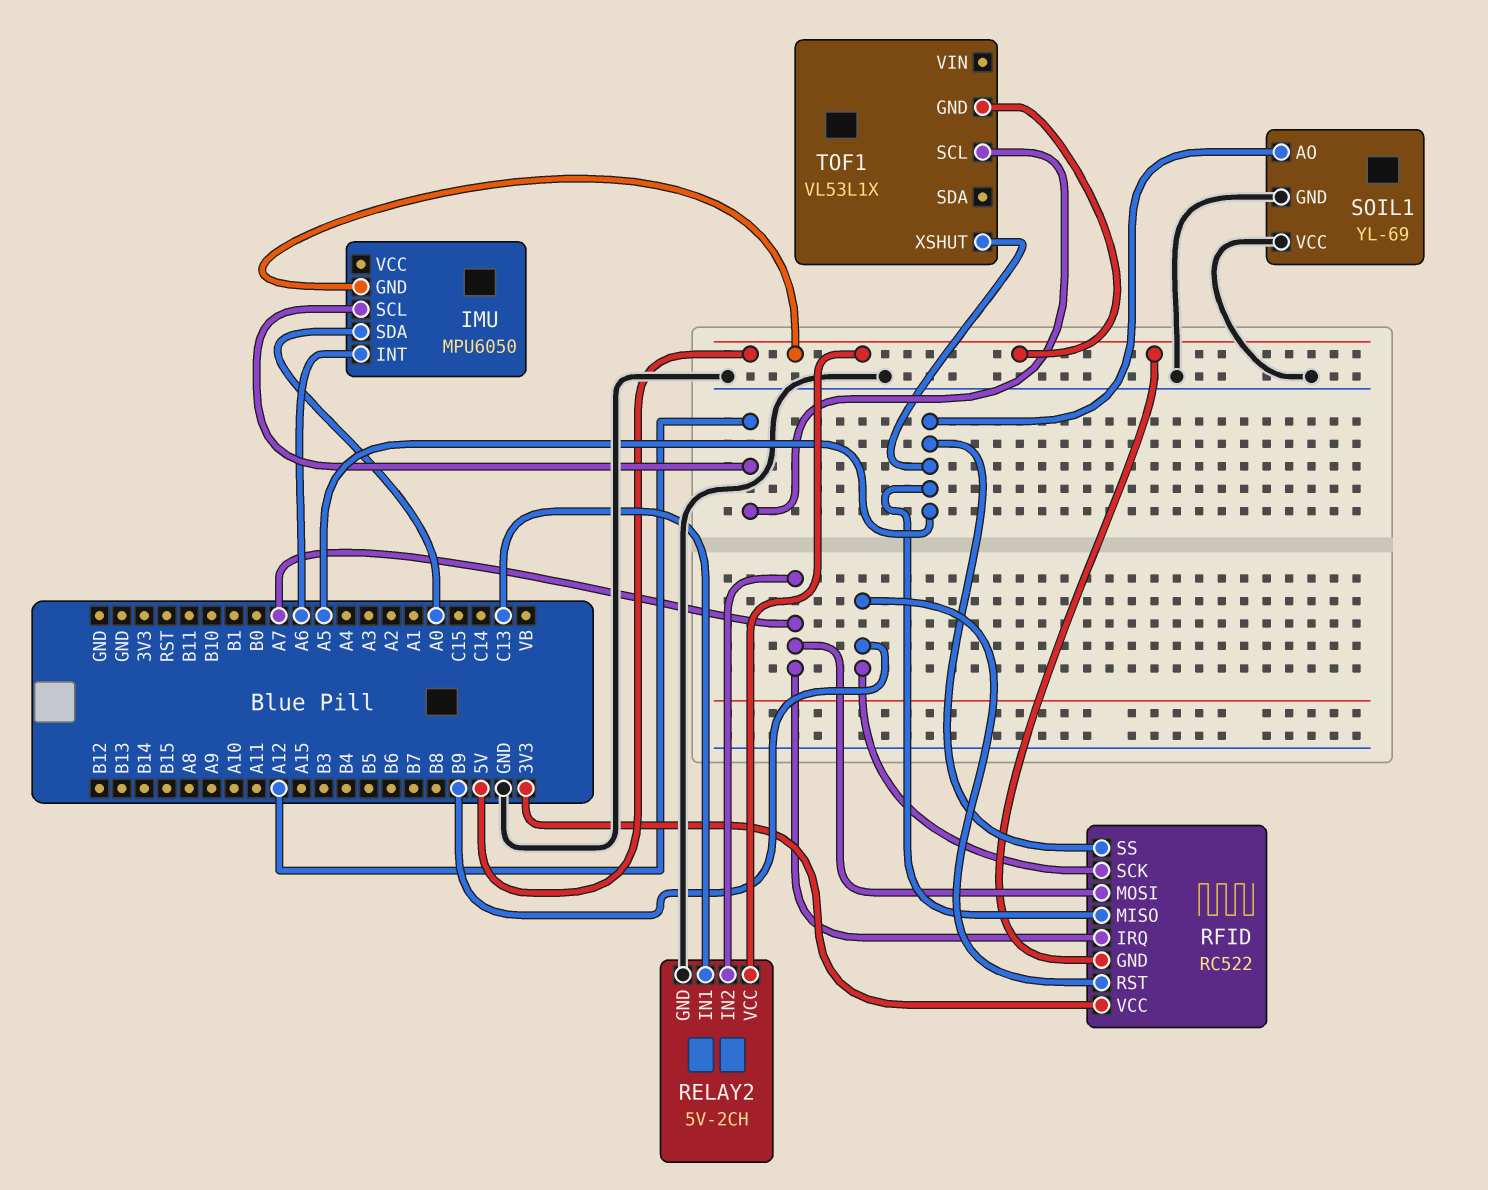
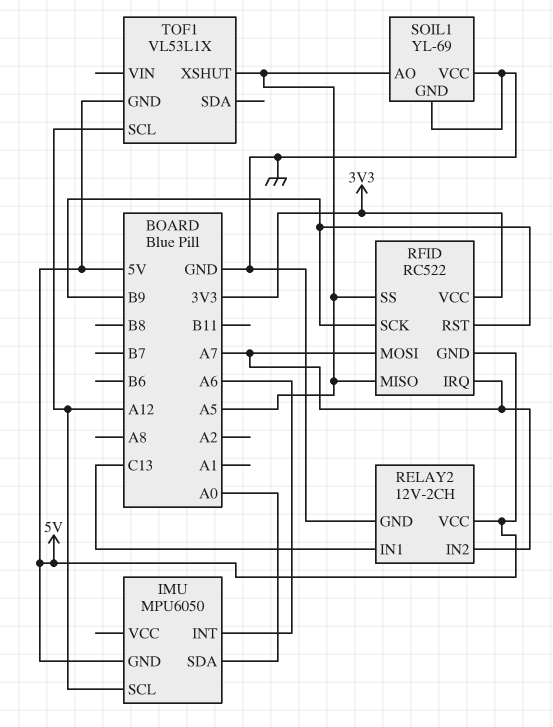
RELAY2: 5V-2CH -> 12V-2CH

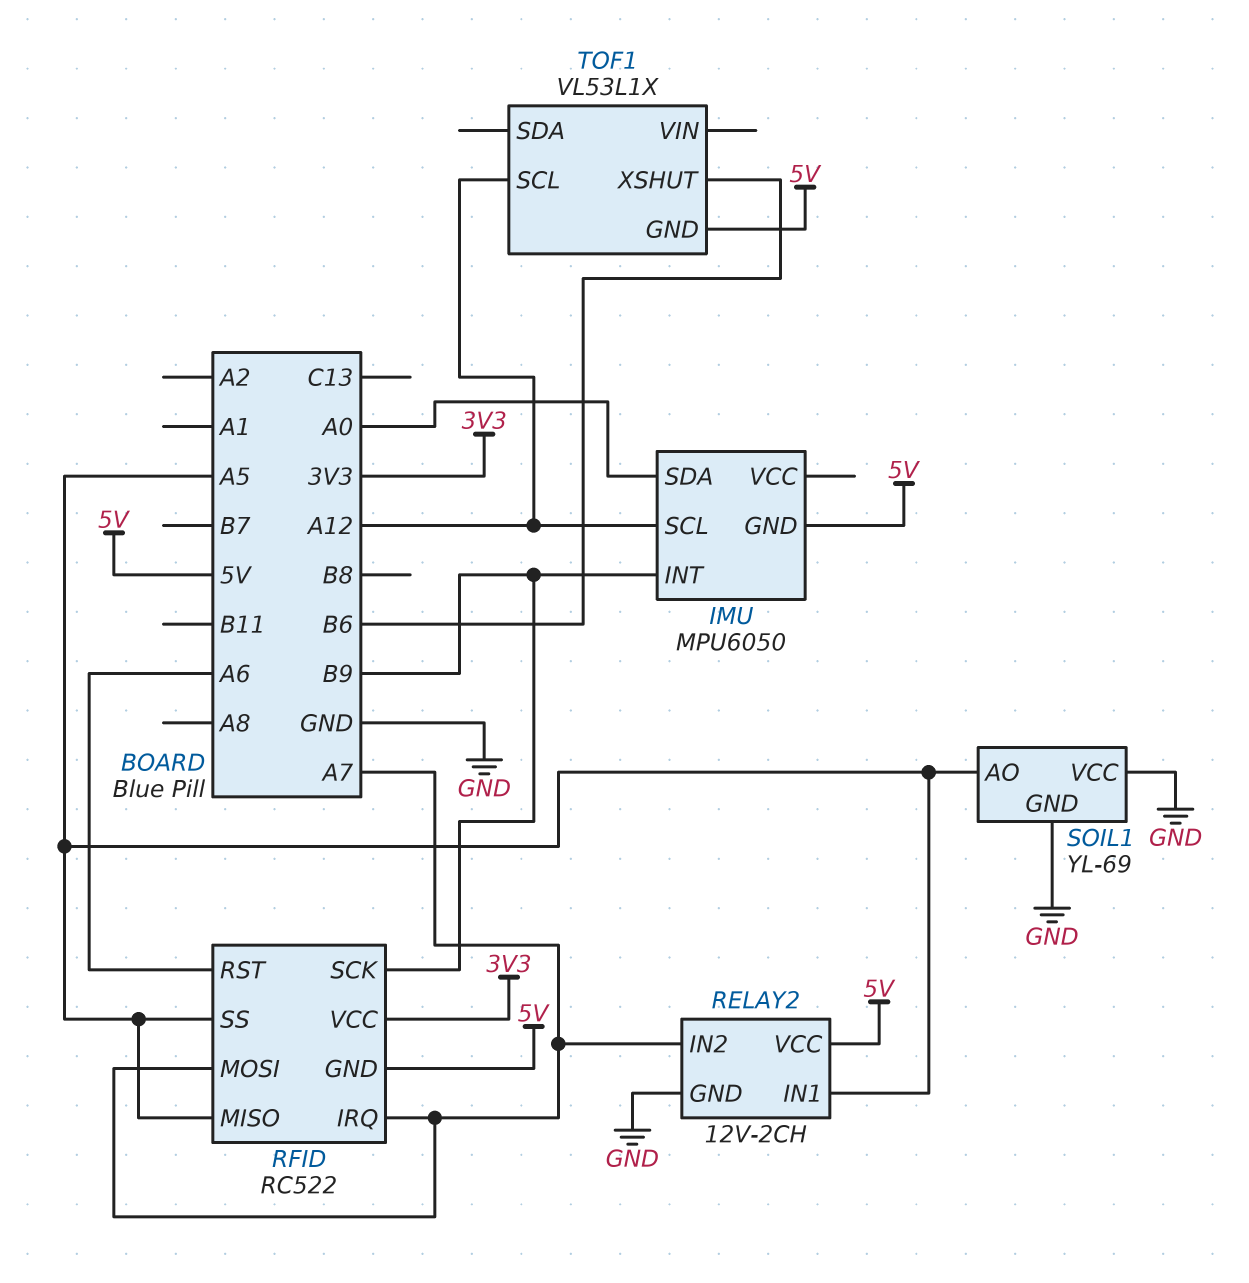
IMU pin INT: A6 -> B9
RELAY2 pin IN1: C13 -> A5
RFID pin RST: B9 -> A6
TOF1 pin XSHUT: A5 -> B6

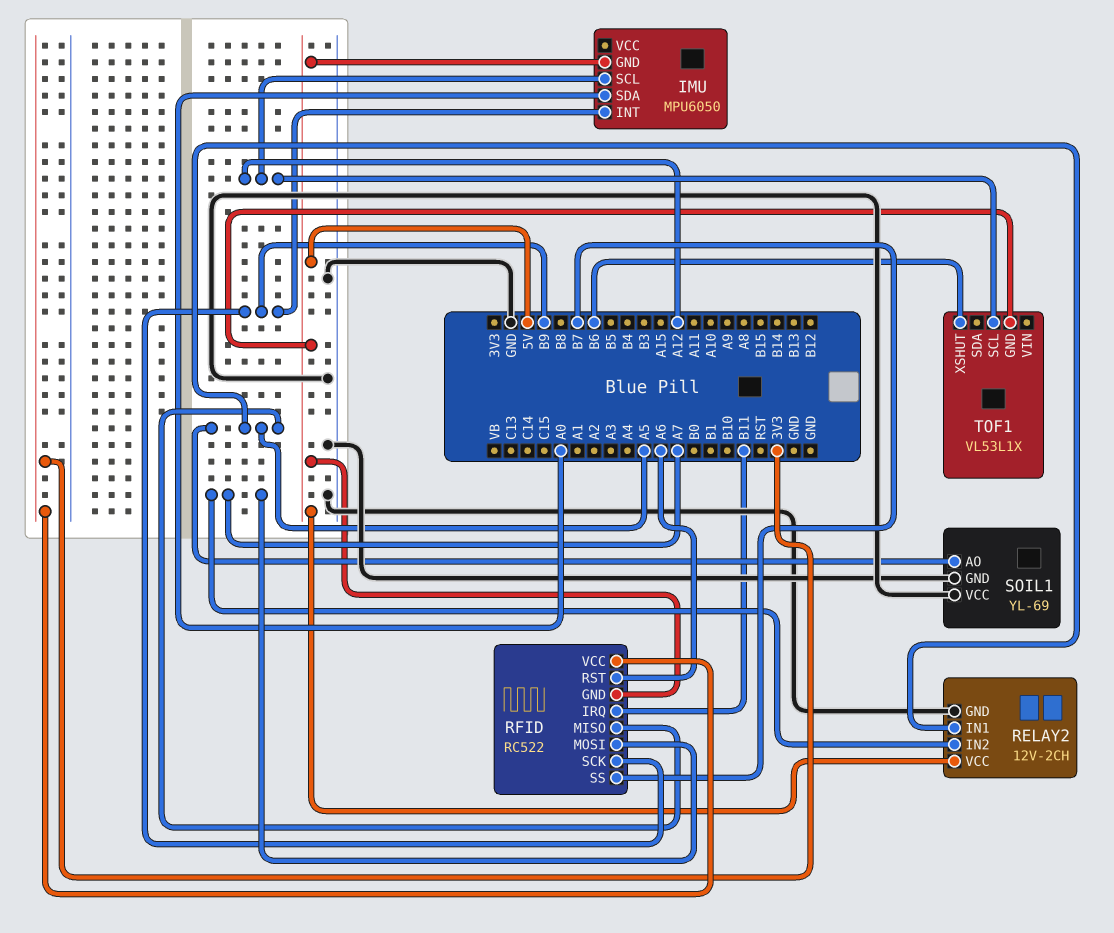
RFID pin IRQ: A7 -> B11
RFID pin SS: A5 -> B7

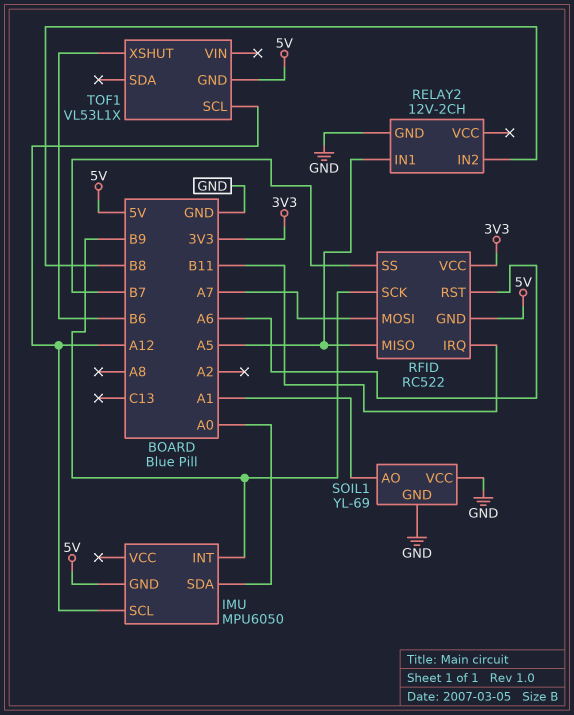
RELAY2 pin IN2: A7 -> B8
RELAY2 pin VCC: 5V -> none
SOIL1 pin AO: A5 -> A1

